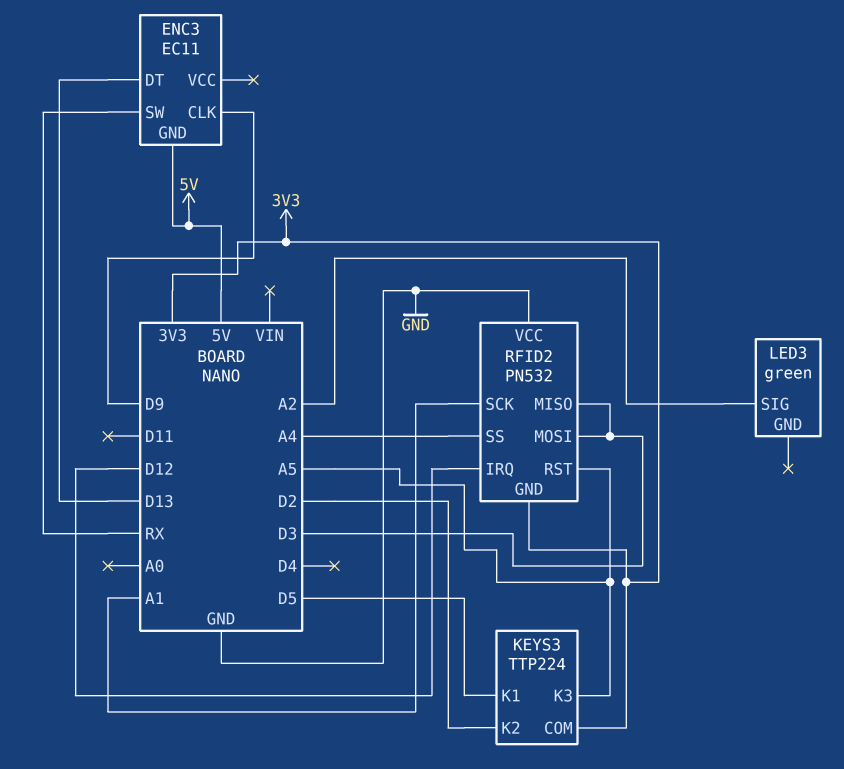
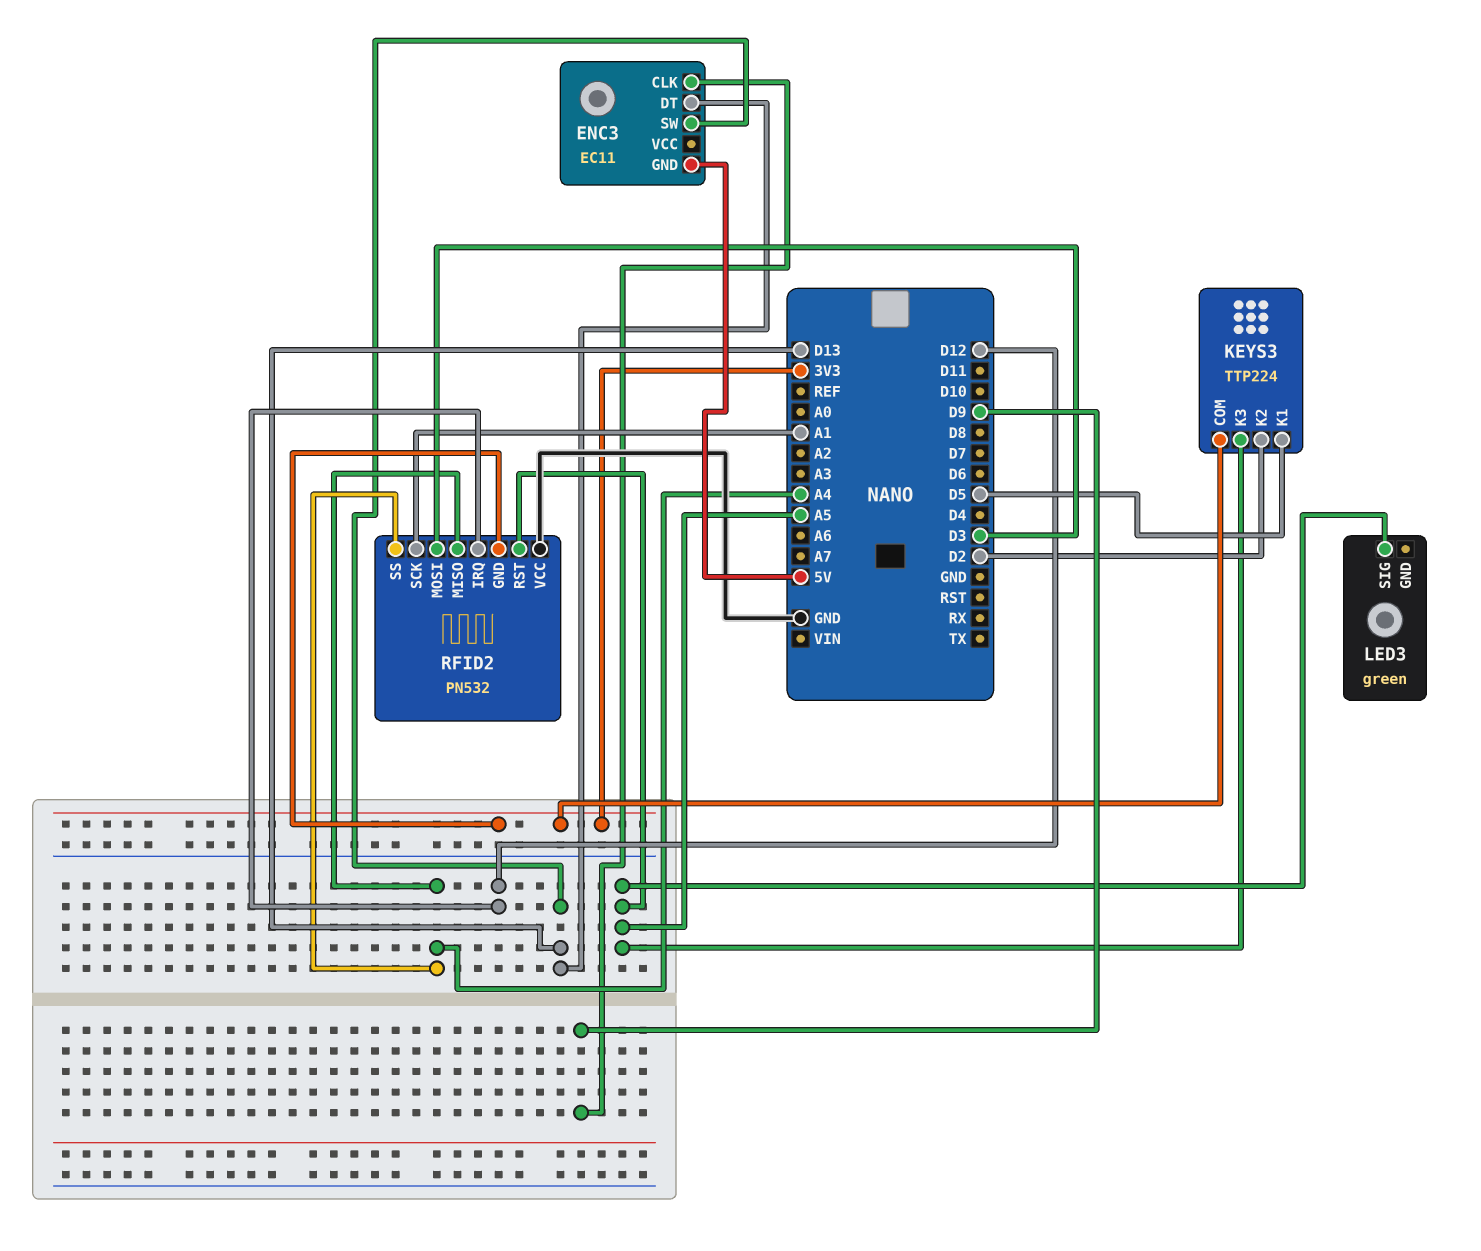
ENC3 pin SW: RX -> D13
LED3 pin SIG: A2 -> A5
RFID2 pin MISO: D3 -> A4

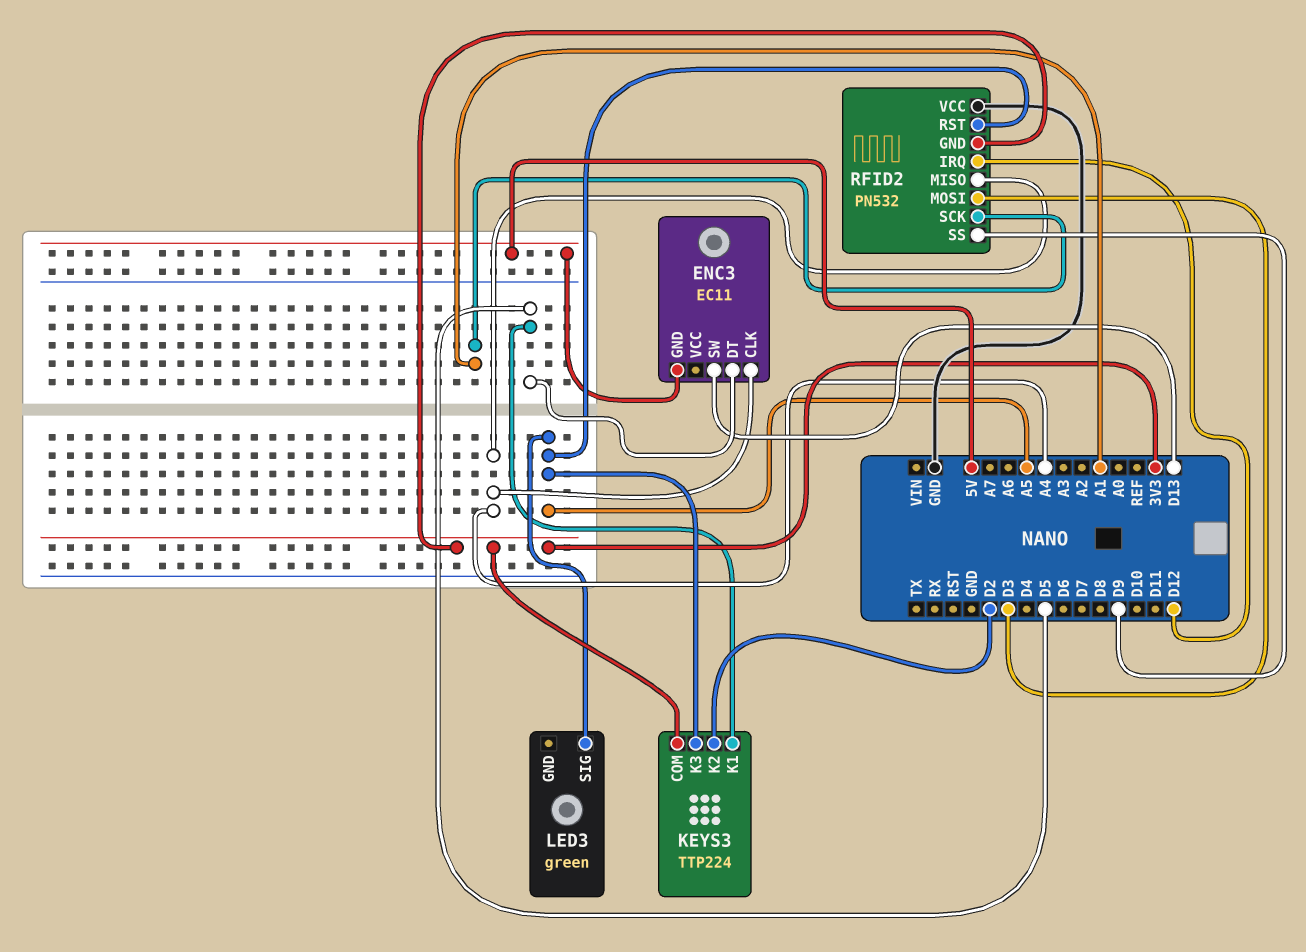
ENC3 pin CLK: D9 -> A4
ENC3 pin DT: D13 -> D5
RFID2 pin SS: A4 -> D9

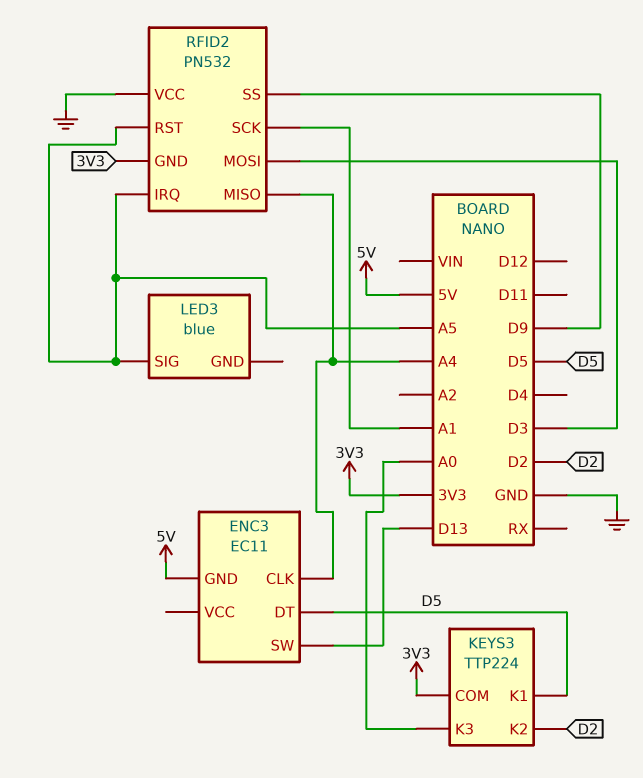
KEYS3 pin K3: A5 -> A0
LED3: green -> blue
RFID2 pin IRQ: D12 -> A5

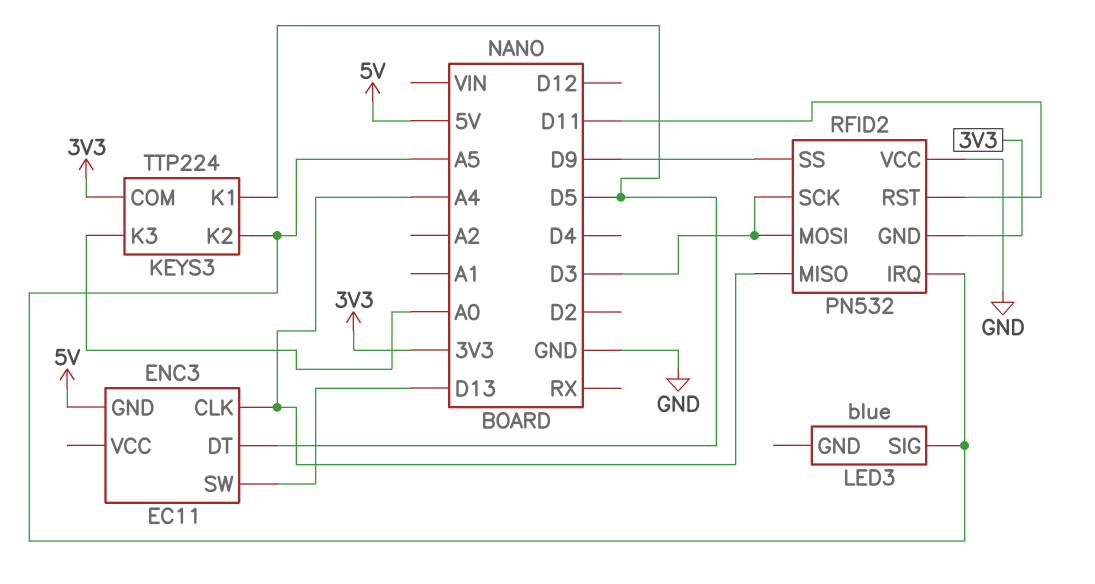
KEYS3 pin K2: D2 -> A5
RFID2 pin RST: A5 -> D11
RFID2 pin SCK: A1 -> D3

